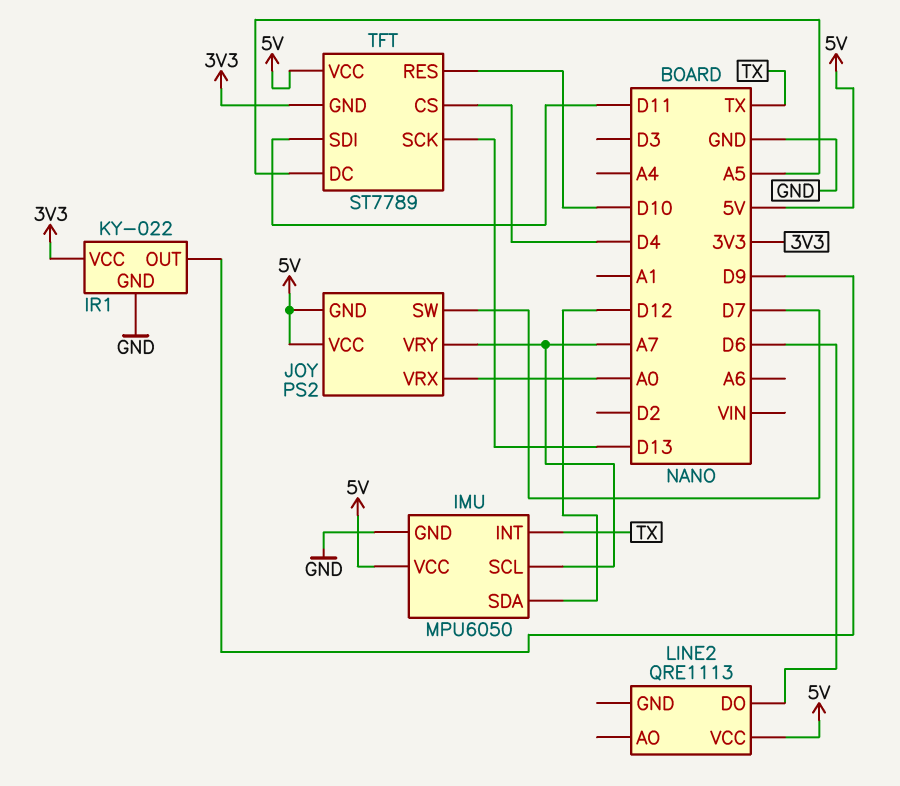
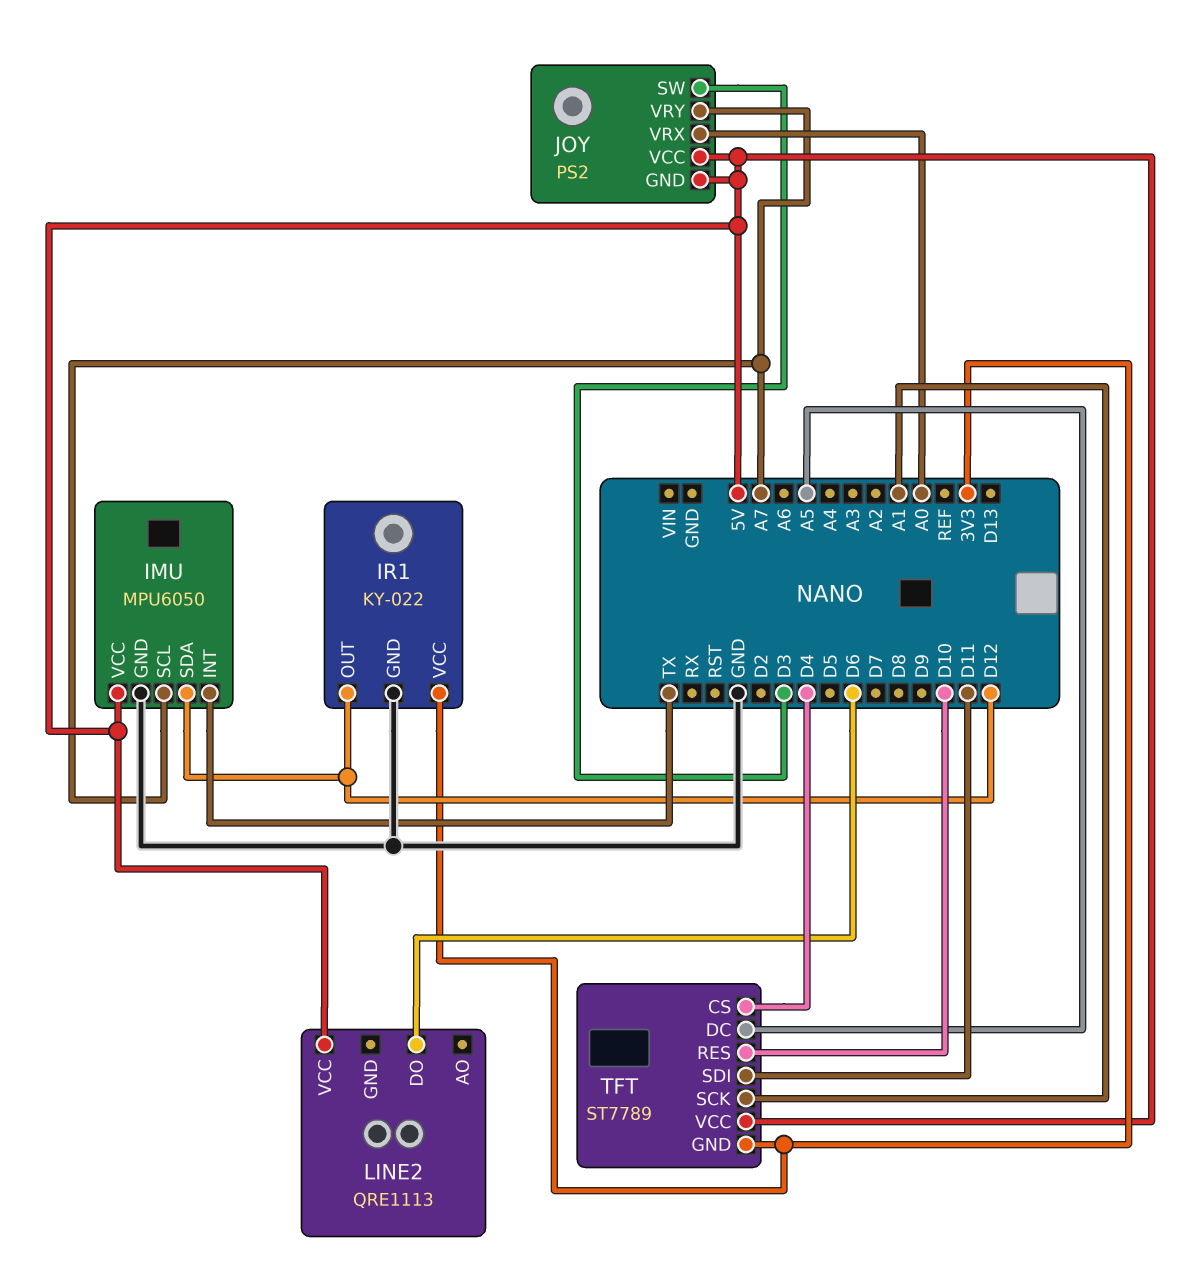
IR1 pin OUT: D9 -> D12
JOY pin SW: D7 -> D3
TFT pin SCK: D13 -> A1

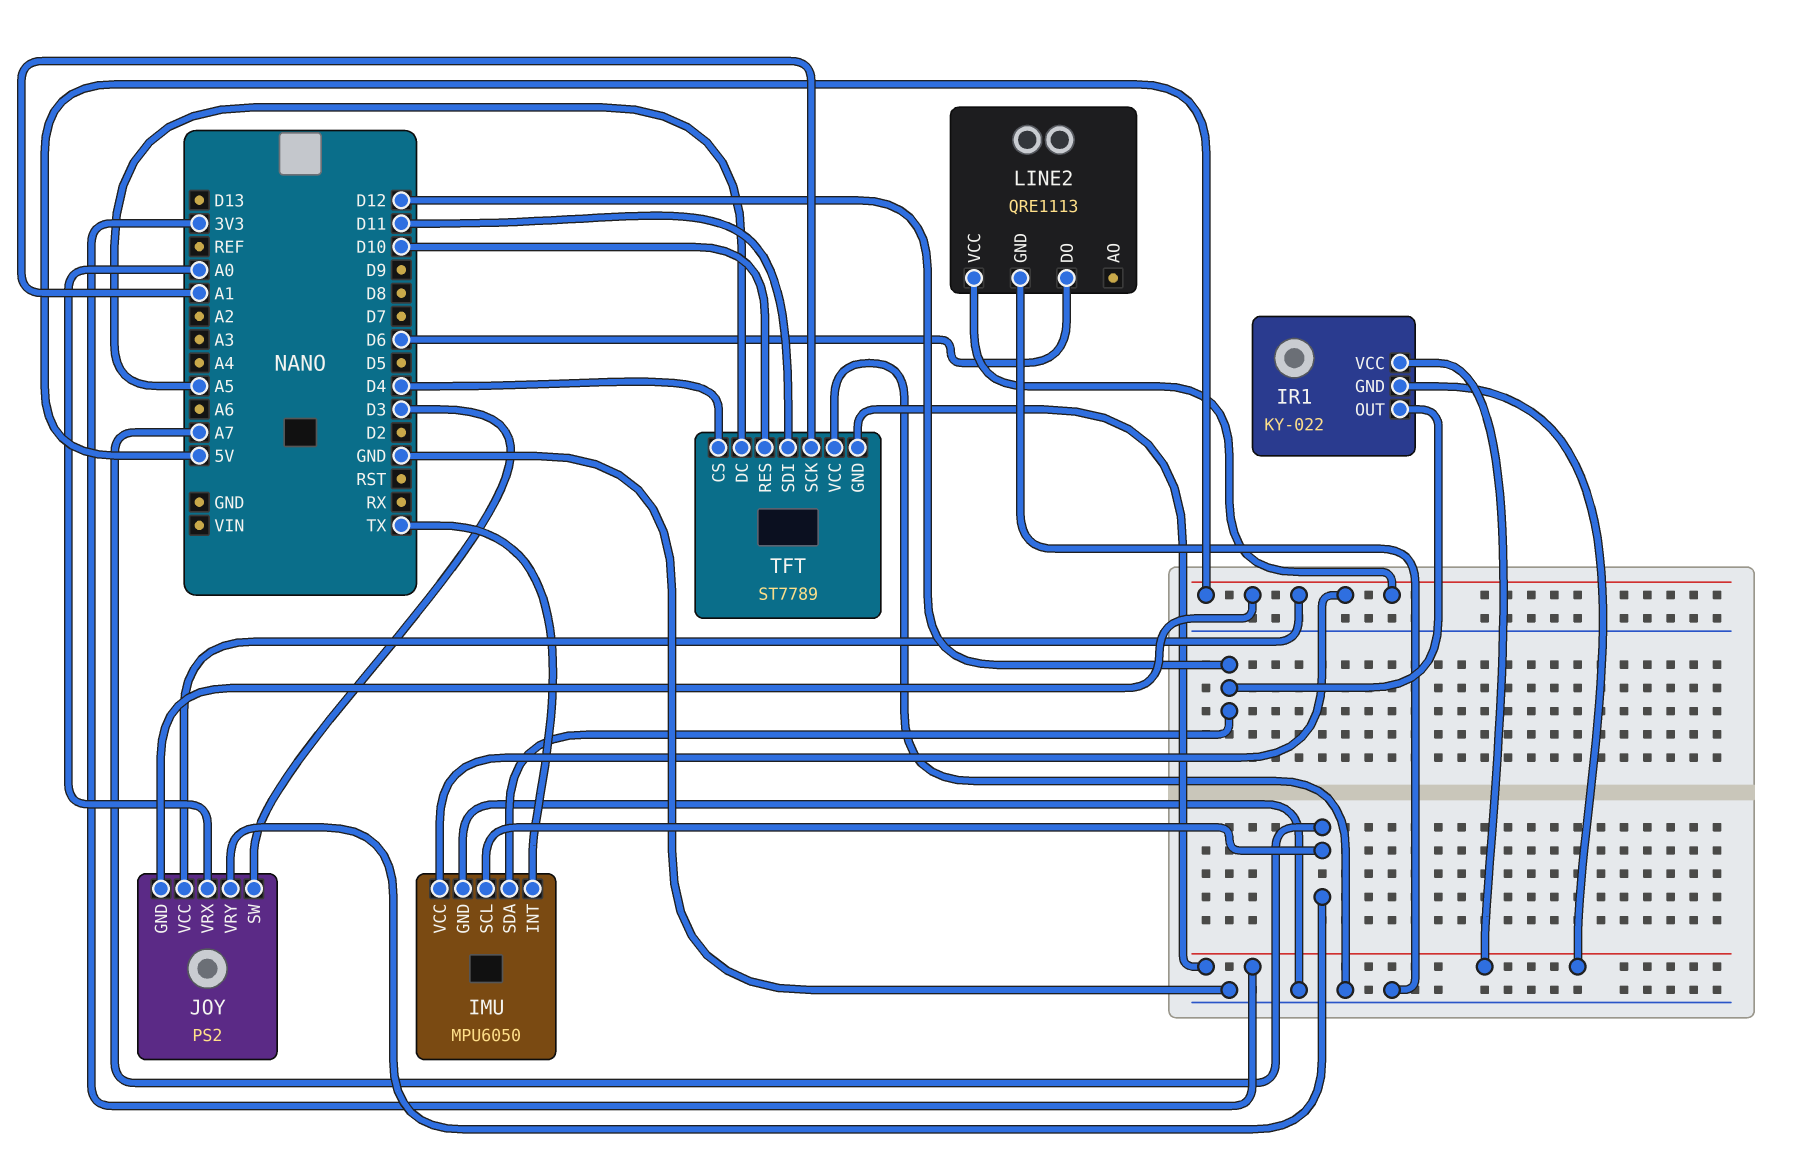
IR1 pin GND: GND -> 3V3
LINE2 pin GND: none -> GND
TFT pin VCC: 5V -> GND

